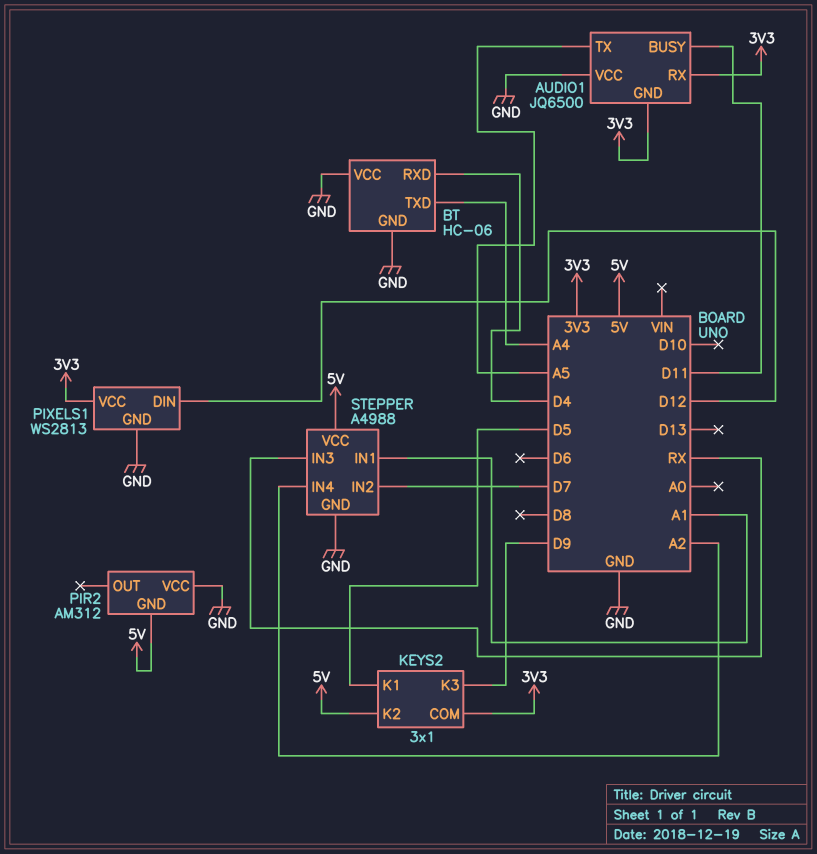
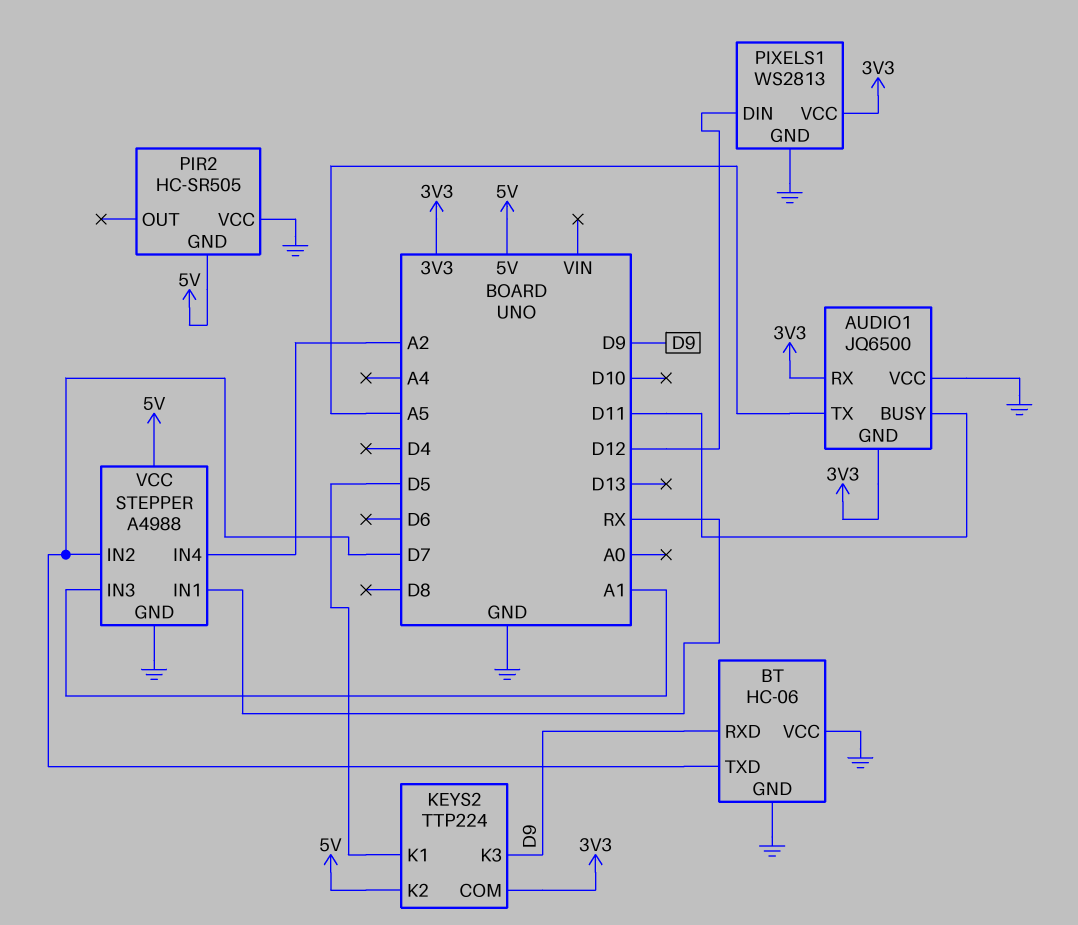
BT pin RXD: D4 -> D9
BT pin TXD: A4 -> D7
KEYS2: 3x1 -> TTP224
PIR2: AM312 -> HC-SR505
STEPPER pin IN1: A1 -> RX
STEPPER pin IN3: RX -> A1

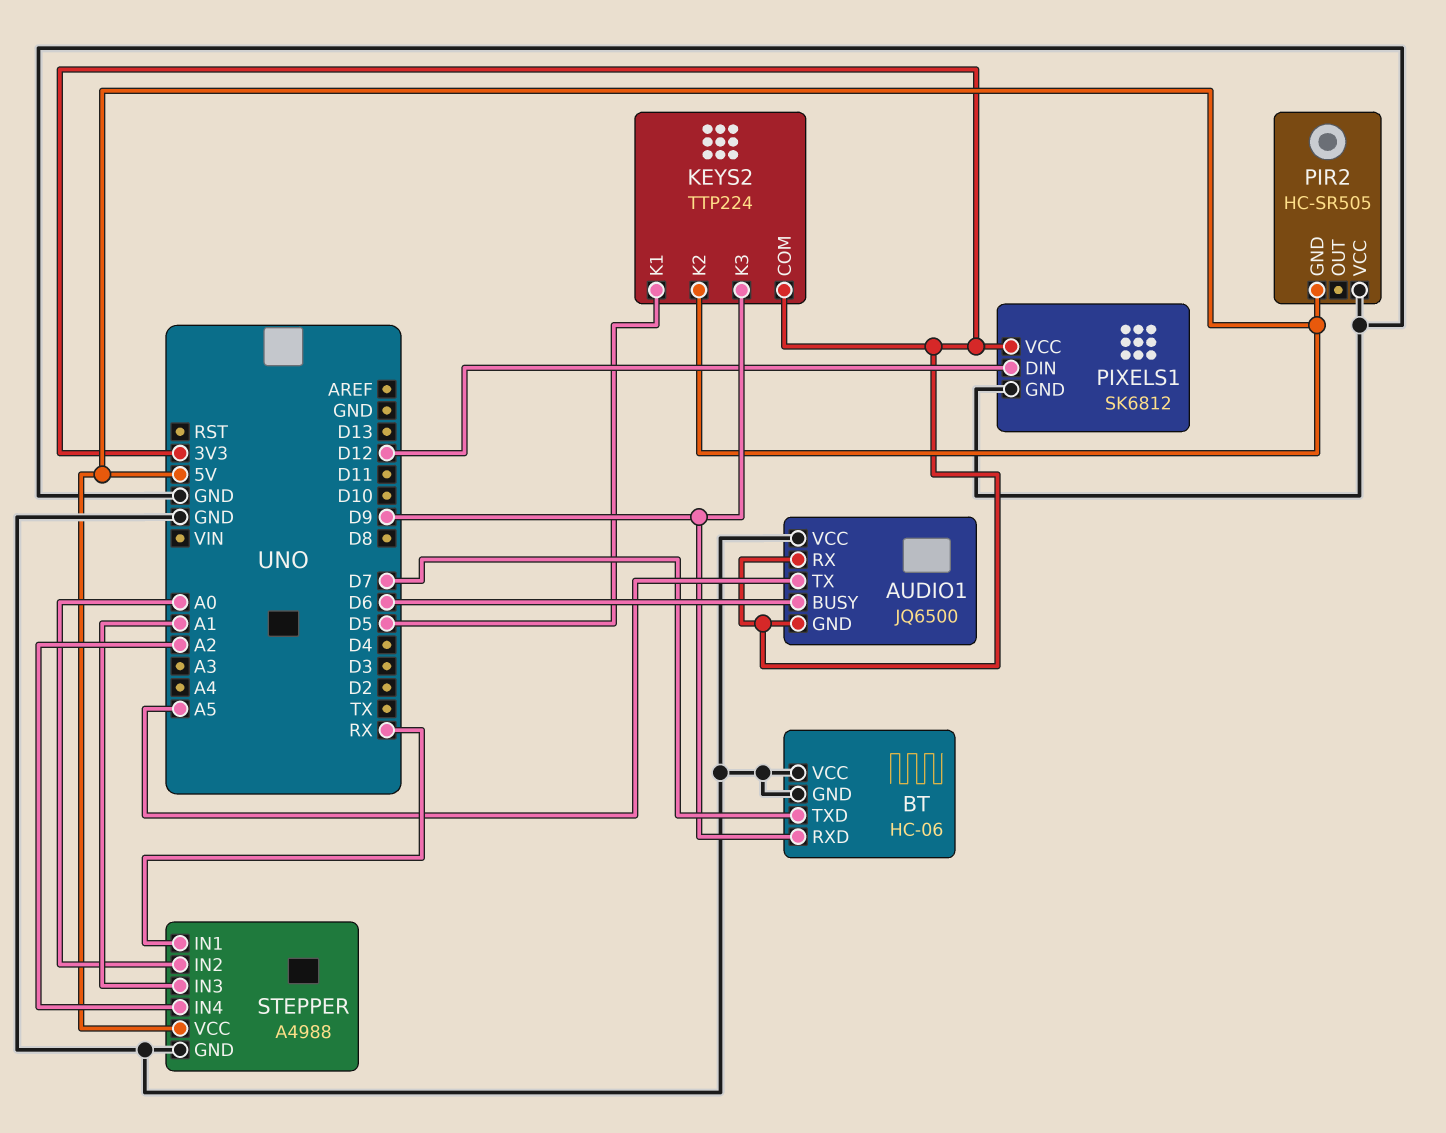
AUDIO1 pin BUSY: D11 -> D6
PIXELS1: WS2813 -> SK6812
STEPPER pin IN2: D7 -> A0

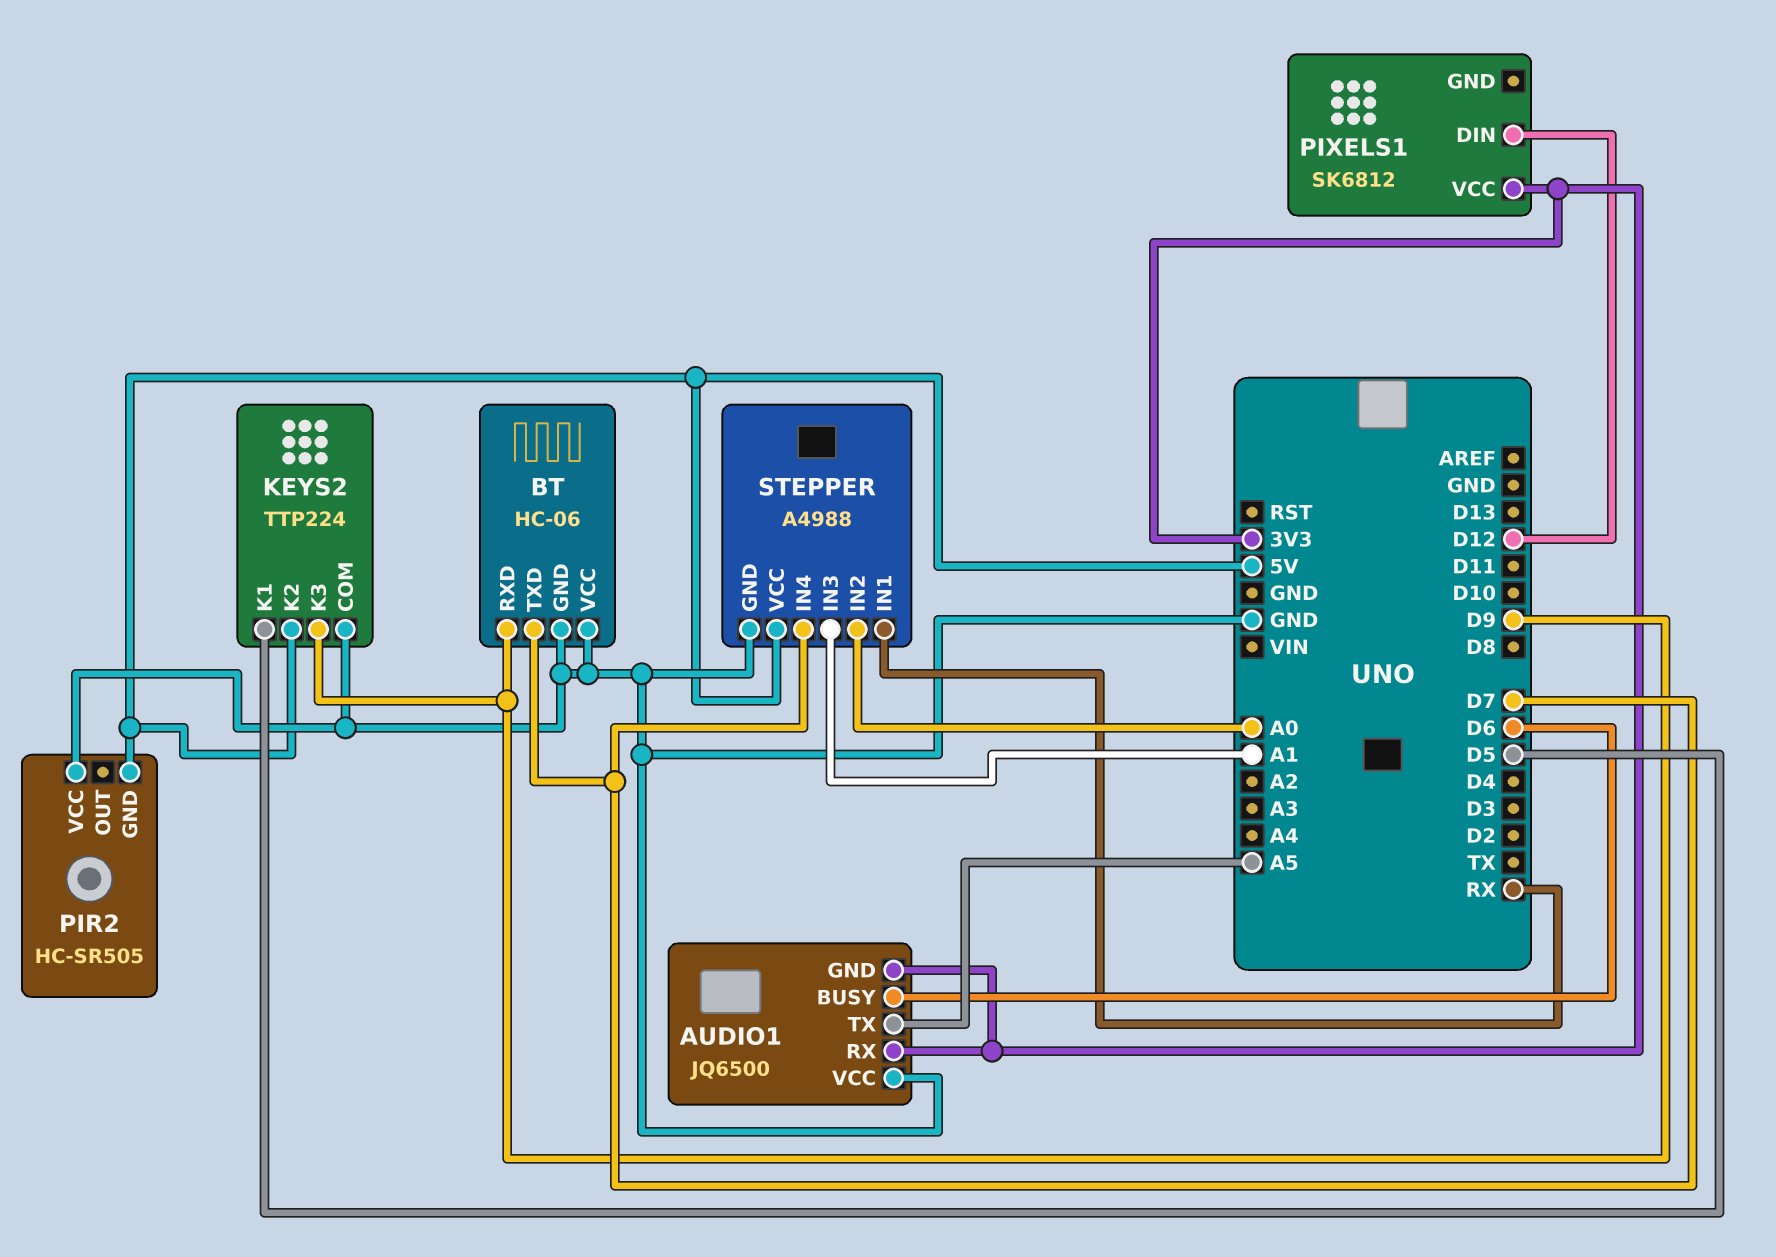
KEYS2 pin COM: 3V3 -> GND
PIXELS1 pin GND: GND -> none
STEPPER pin IN4: A2 -> D7

